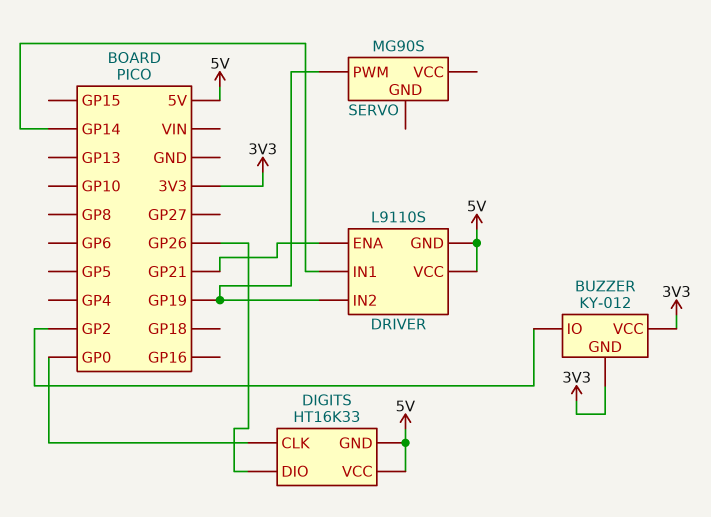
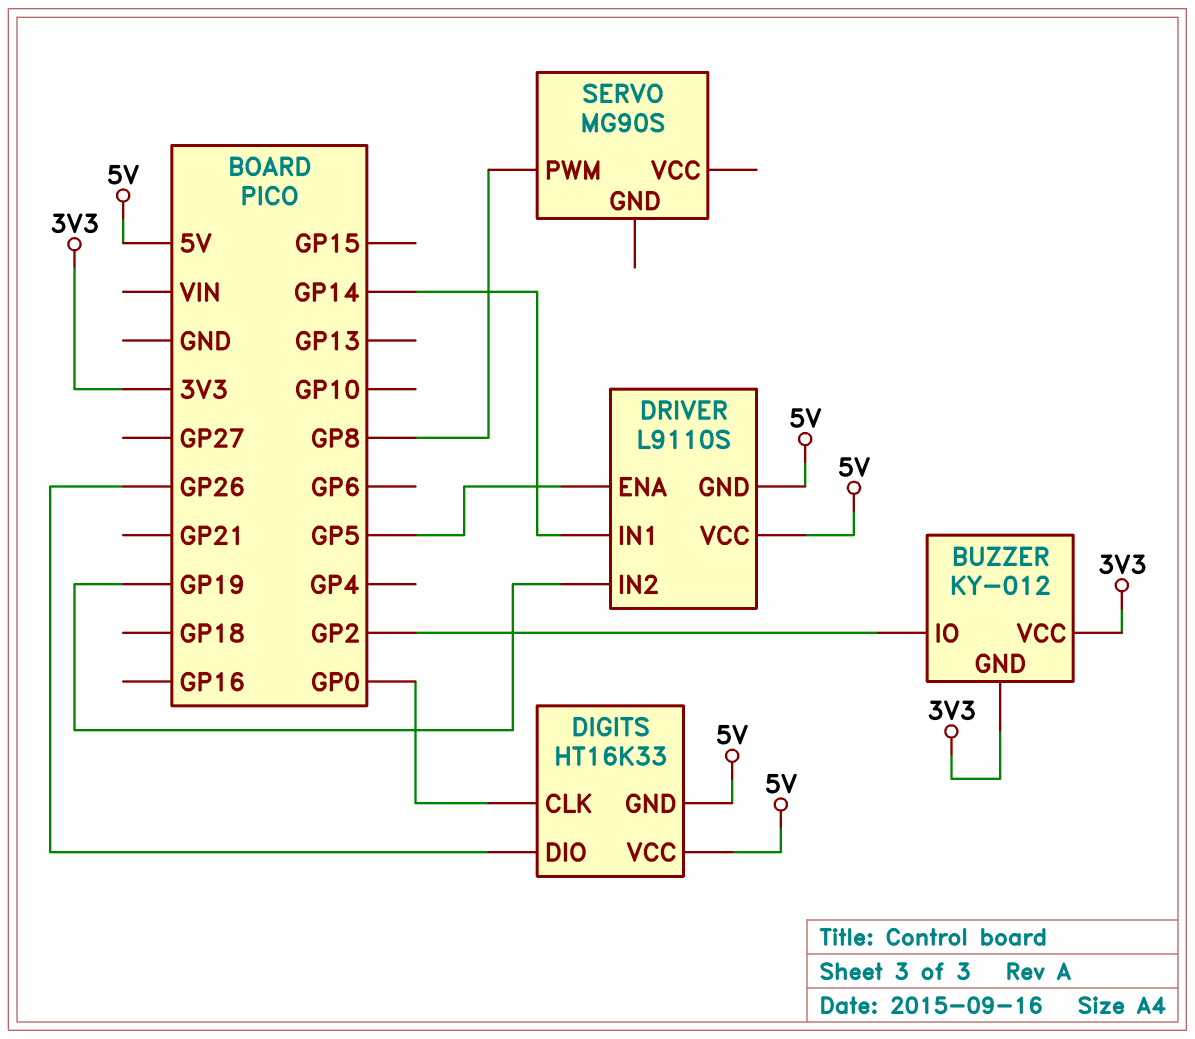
DRIVER pin ENA: GP21 -> GP5
SERVO pin PWM: GP19 -> GP8

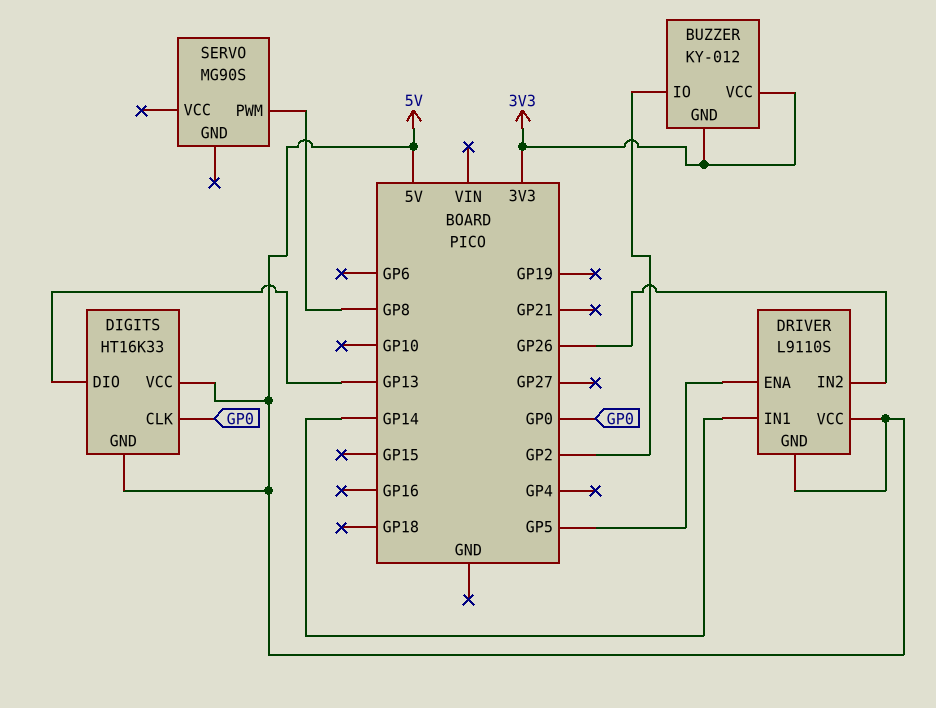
DIGITS pin DIO: GP26 -> GP13
DRIVER pin IN2: GP19 -> GP26

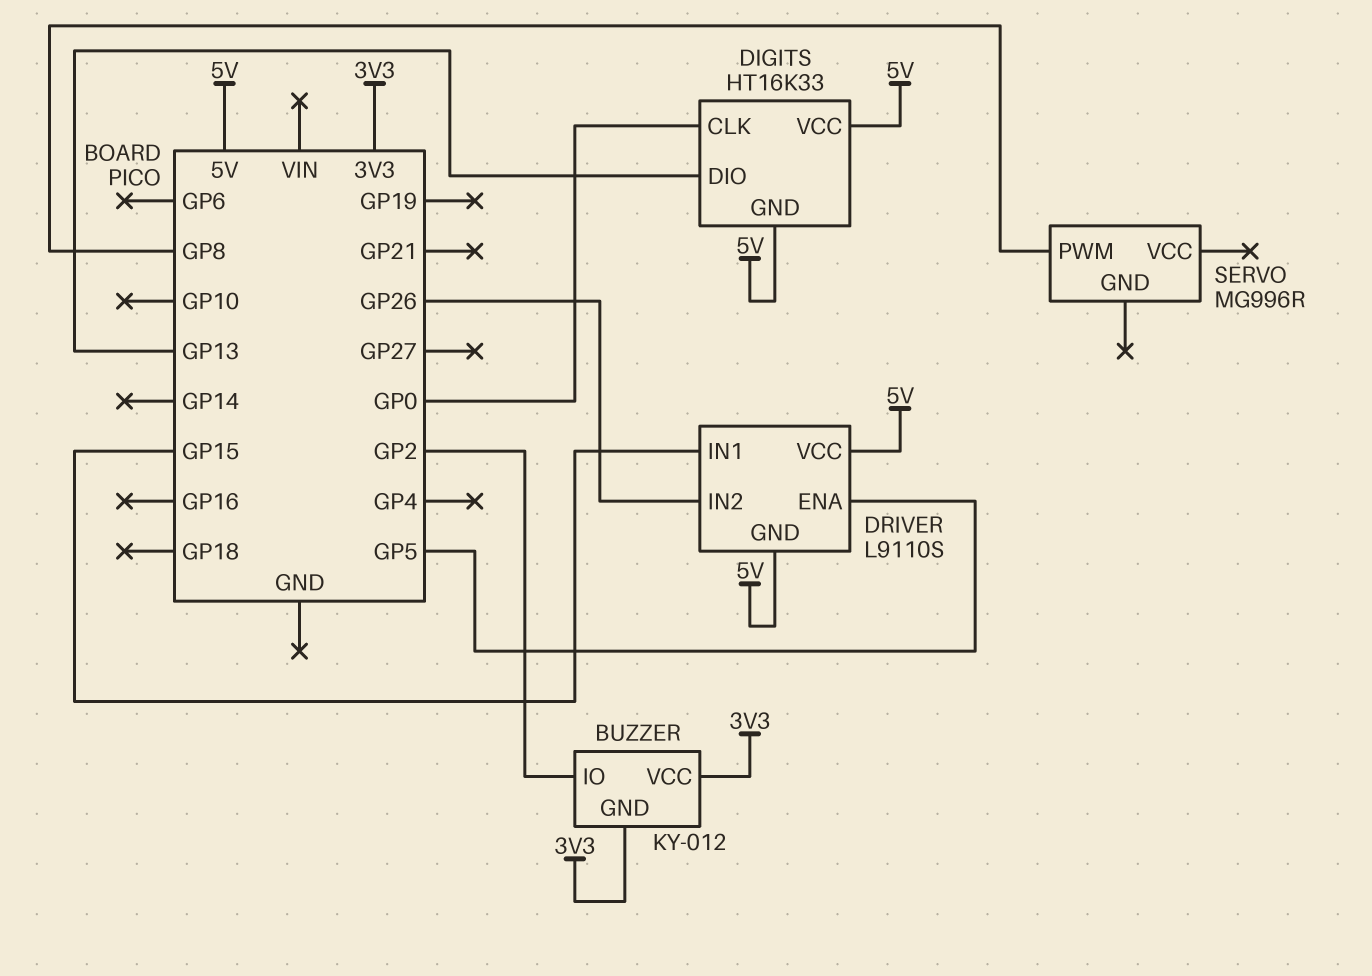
DRIVER pin IN1: GP14 -> GP15
SERVO: MG90S -> MG996R

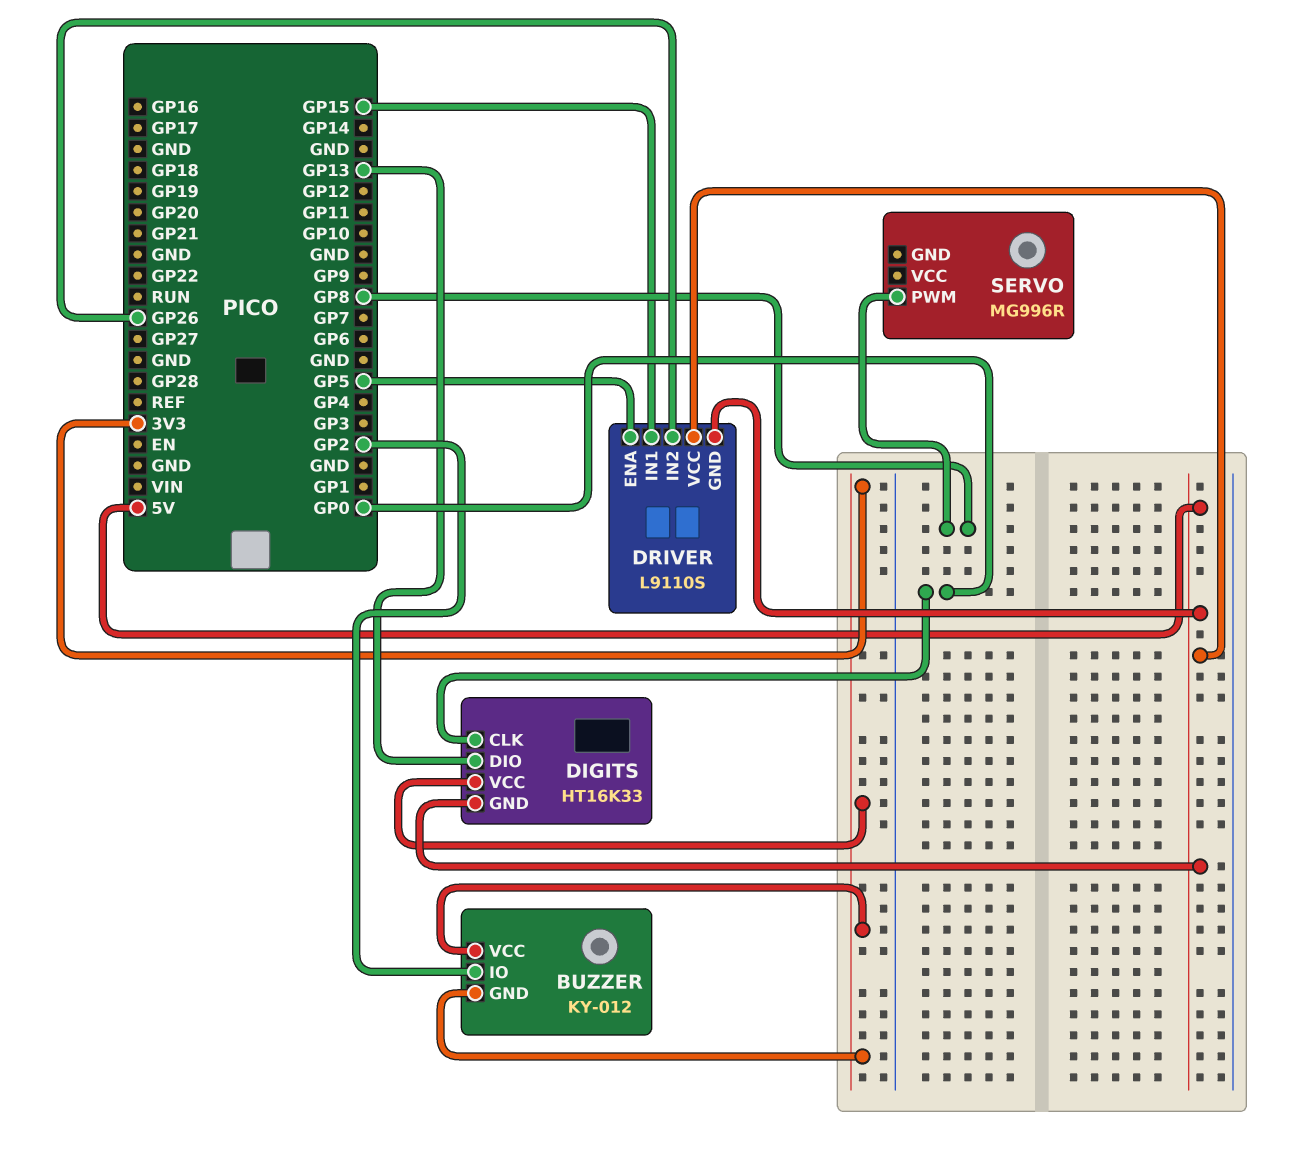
DIGITS pin VCC: 5V -> 3V3

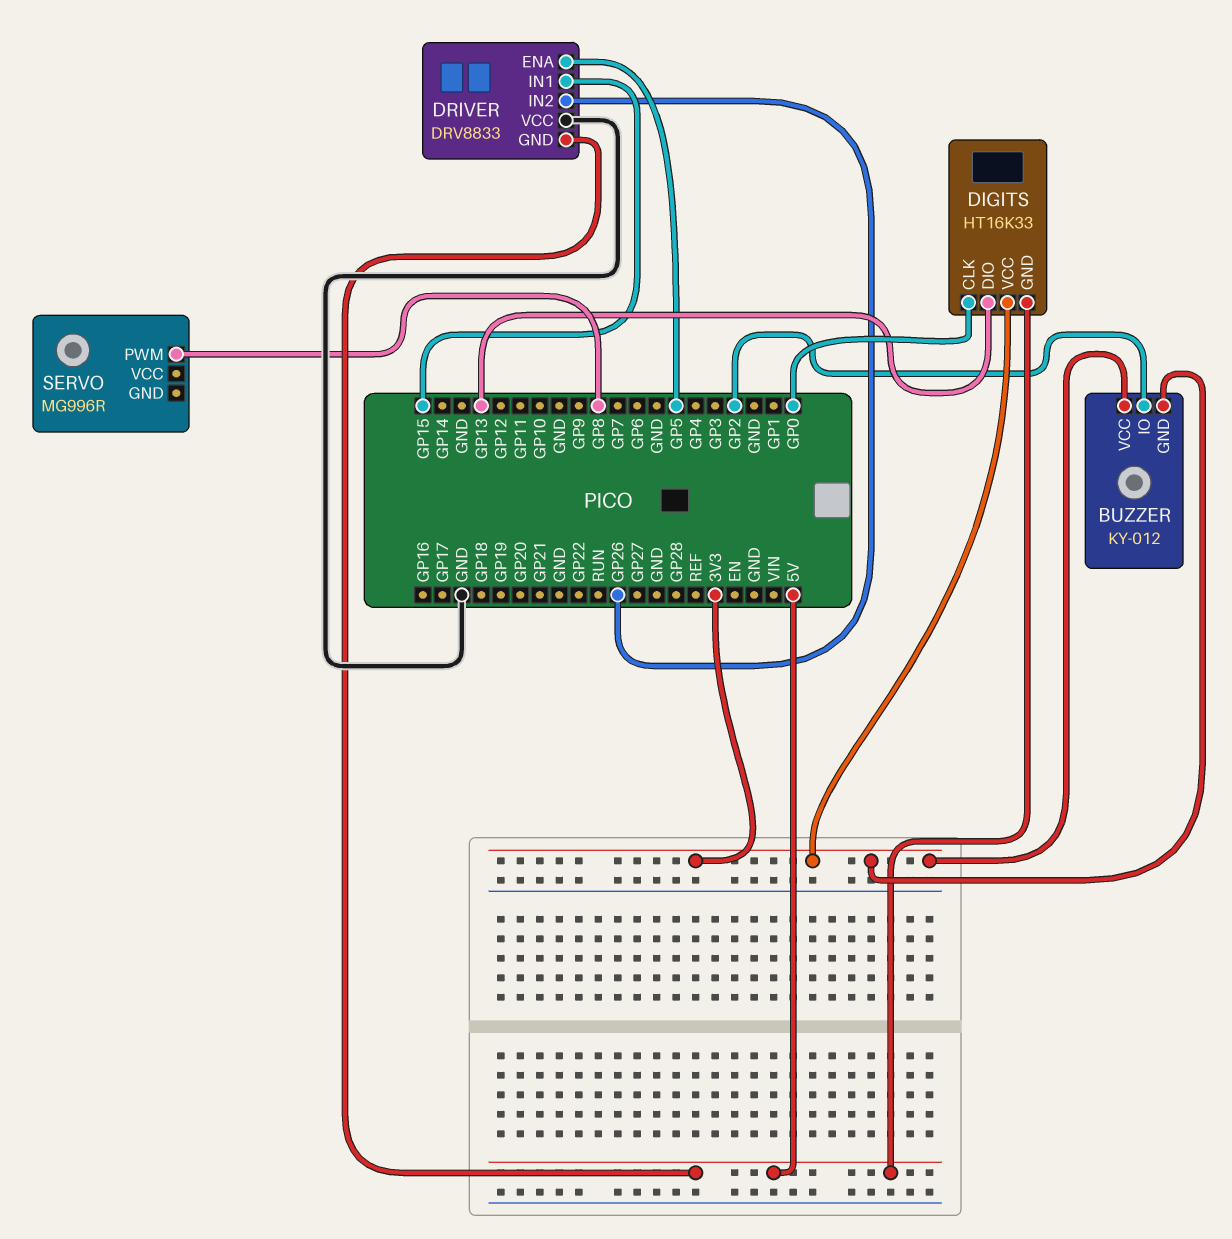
DRIVER: L9110S -> DRV8833
DRIVER pin VCC: 5V -> GND

